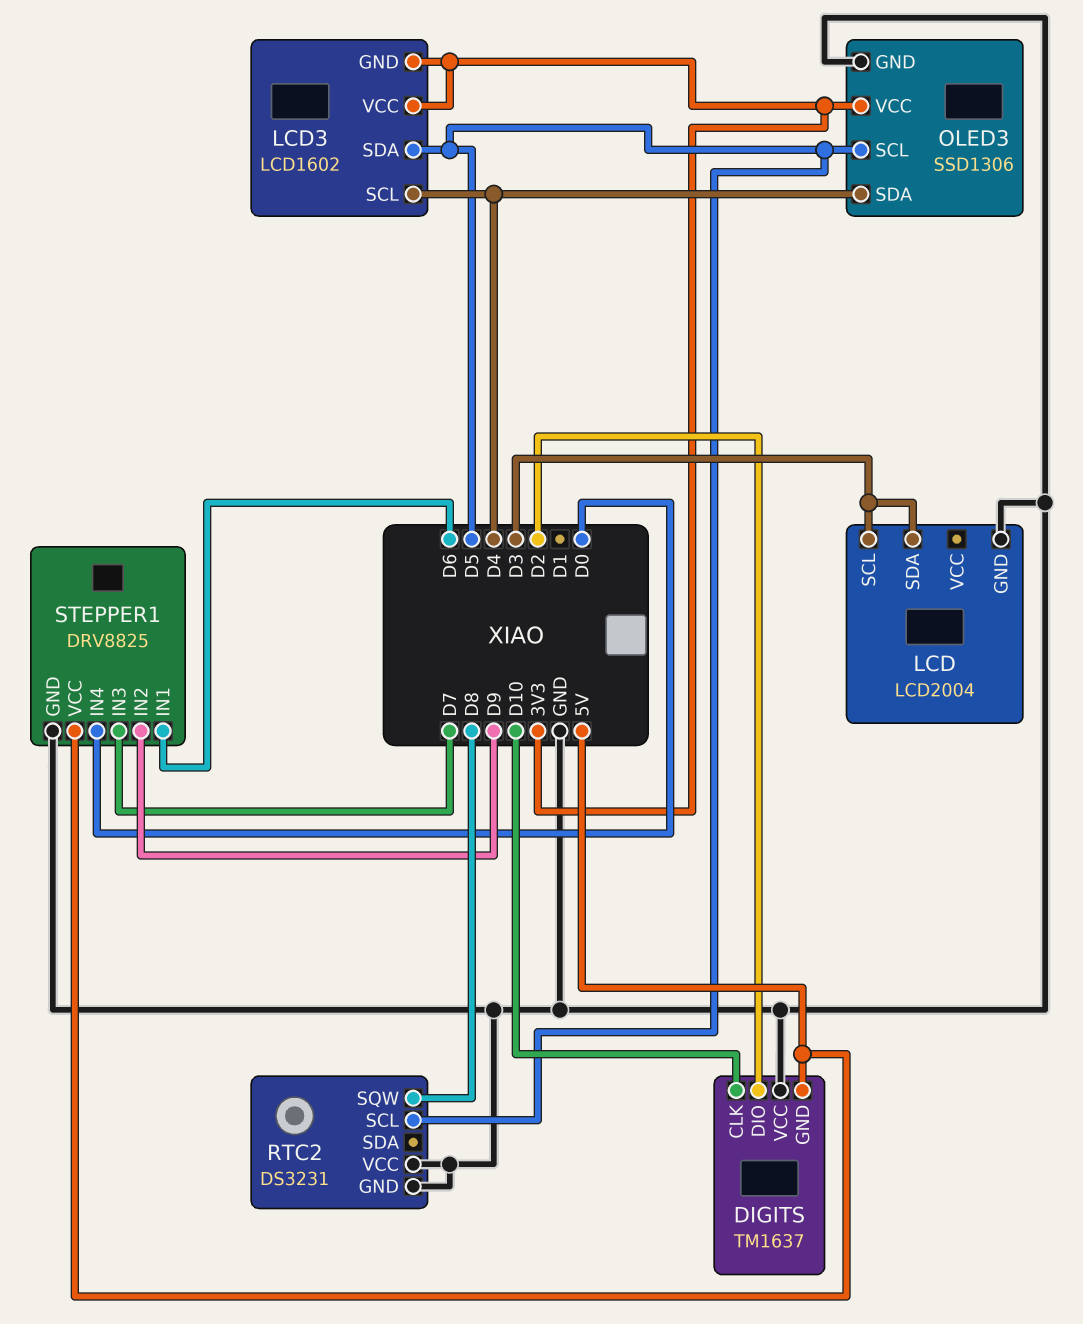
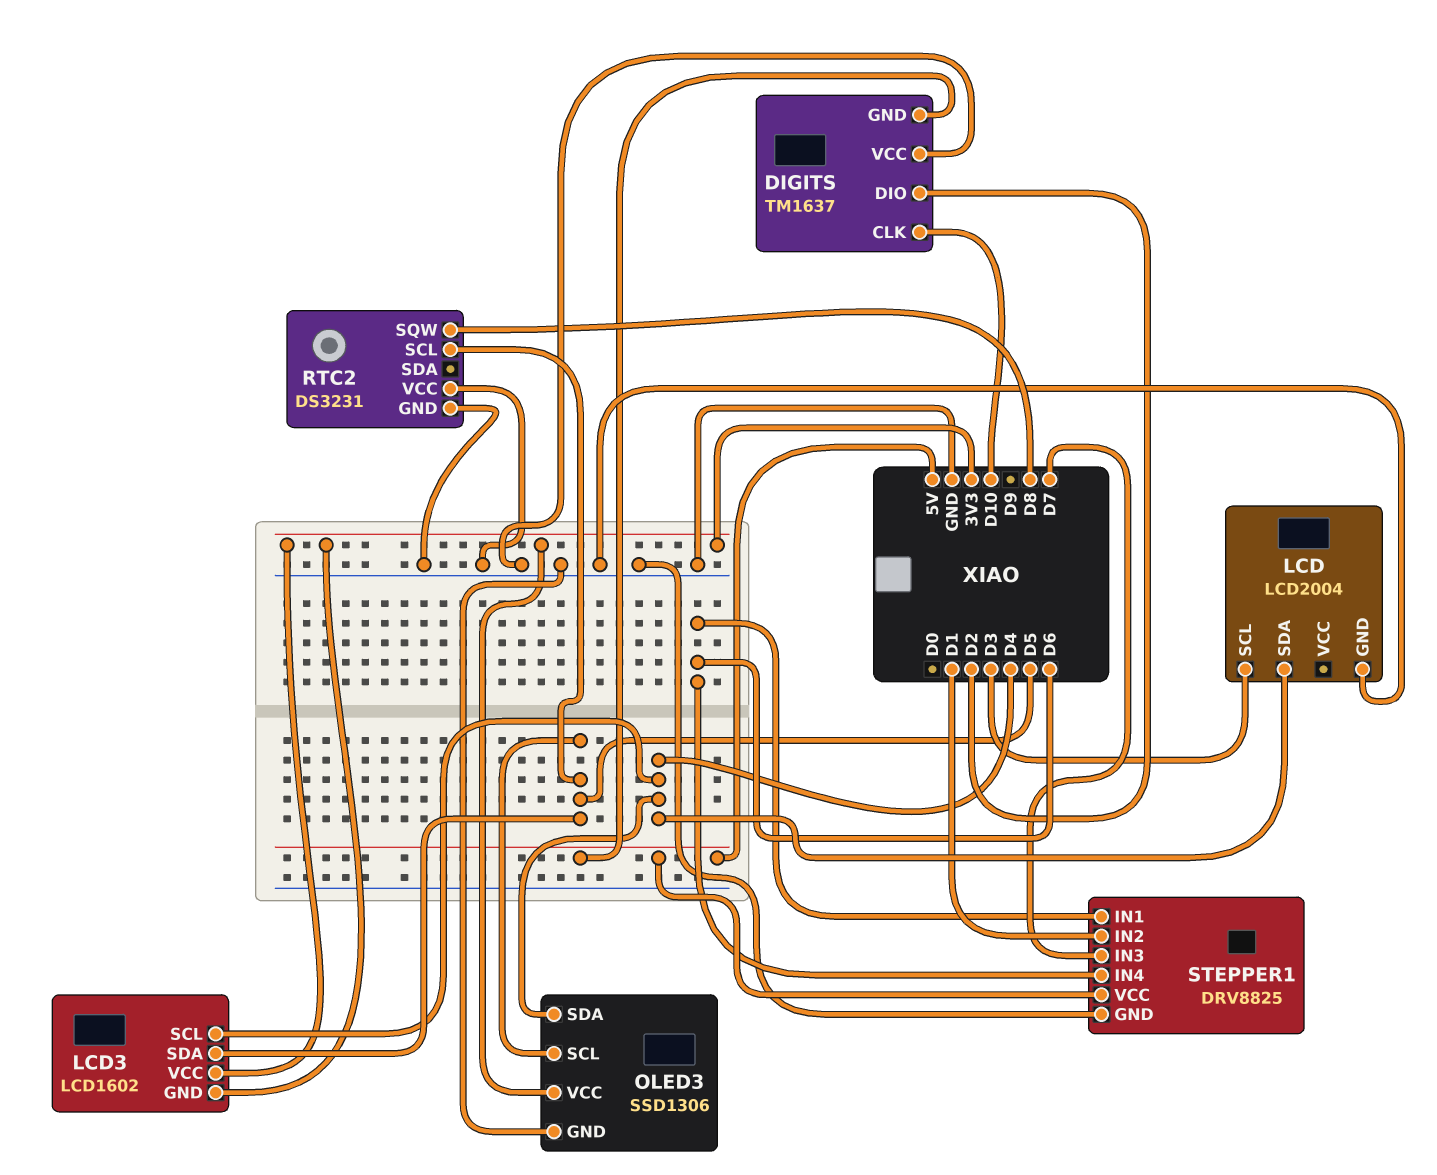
LCD pin SDA: D3 -> D4
STEPPER1 pin IN2: D9 -> D1
STEPPER1 pin IN4: D0 -> D6

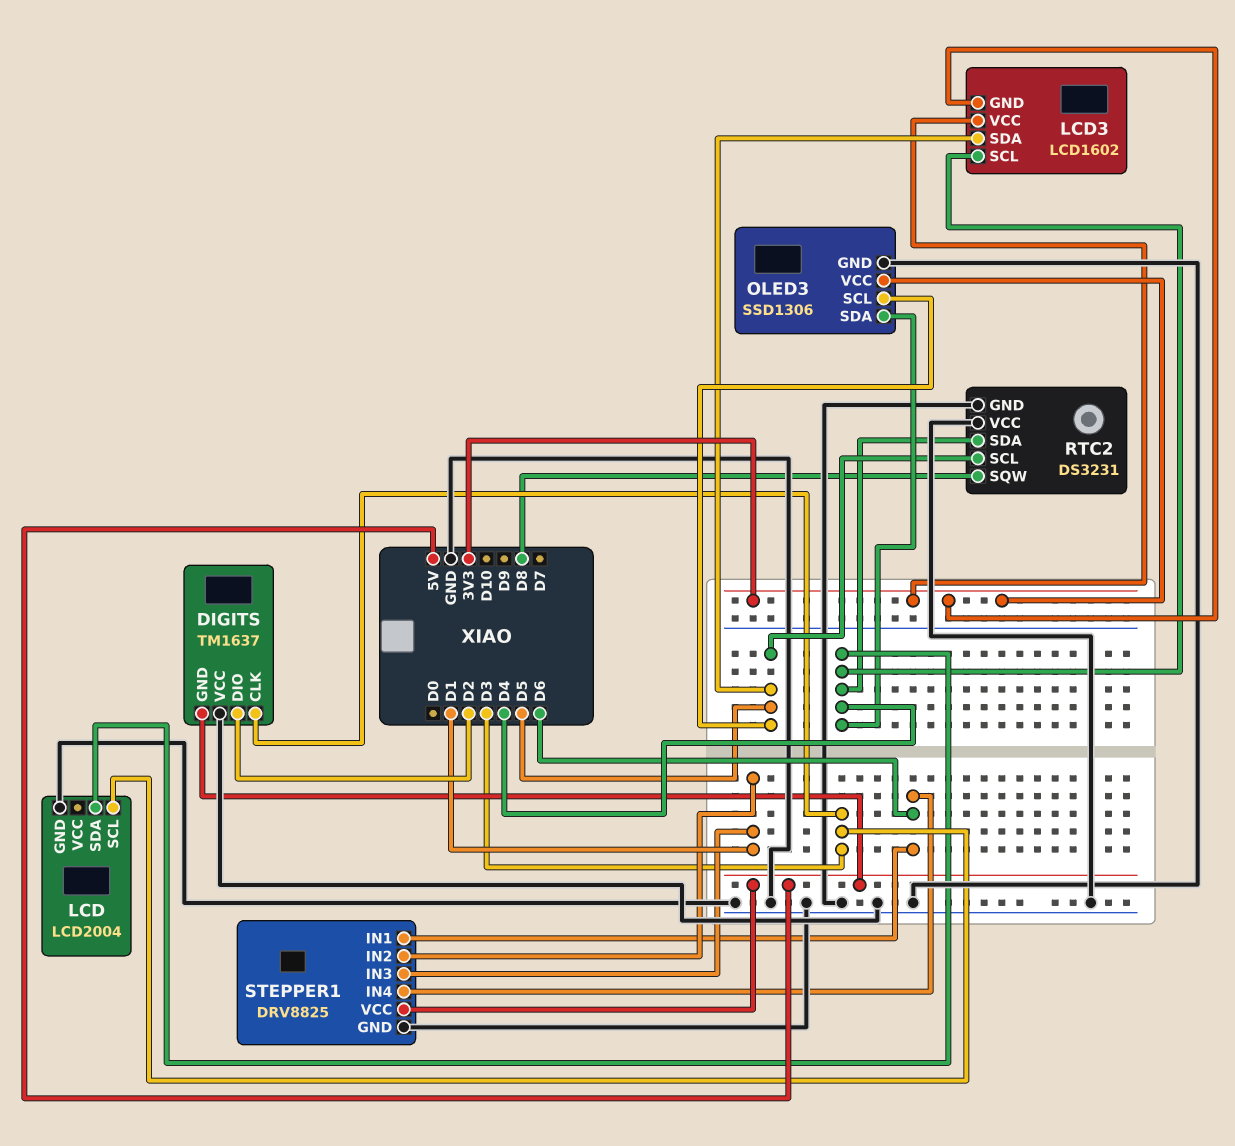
DIGITS pin CLK: D10 -> D3
RTC2 pin SDA: none -> D4
STEPPER1 pin IN3: D7 -> D1

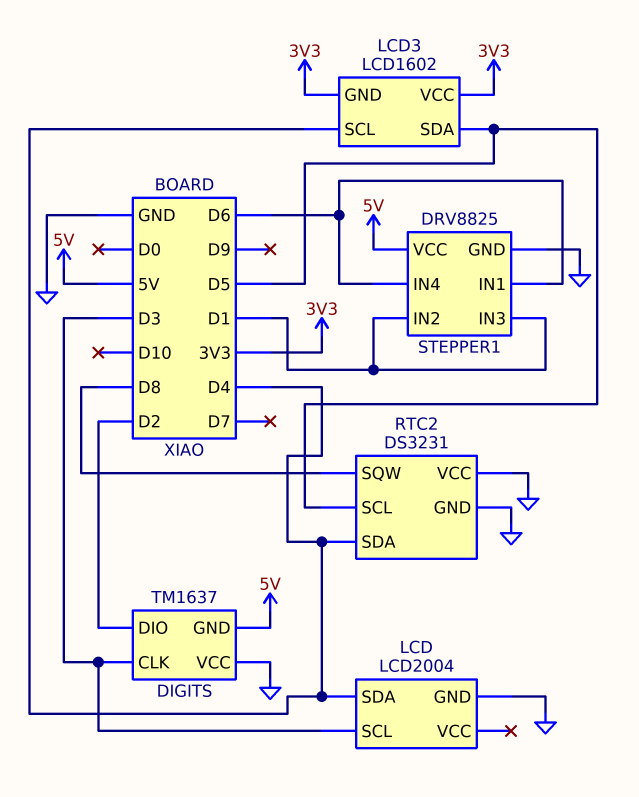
OLED3: SSD1306 -> none
OLED3 pin GND: GND -> none
OLED3 pin SCL: D5 -> none
OLED3 pin SDA: D4 -> none
OLED3 pin VCC: 3V3 -> none

